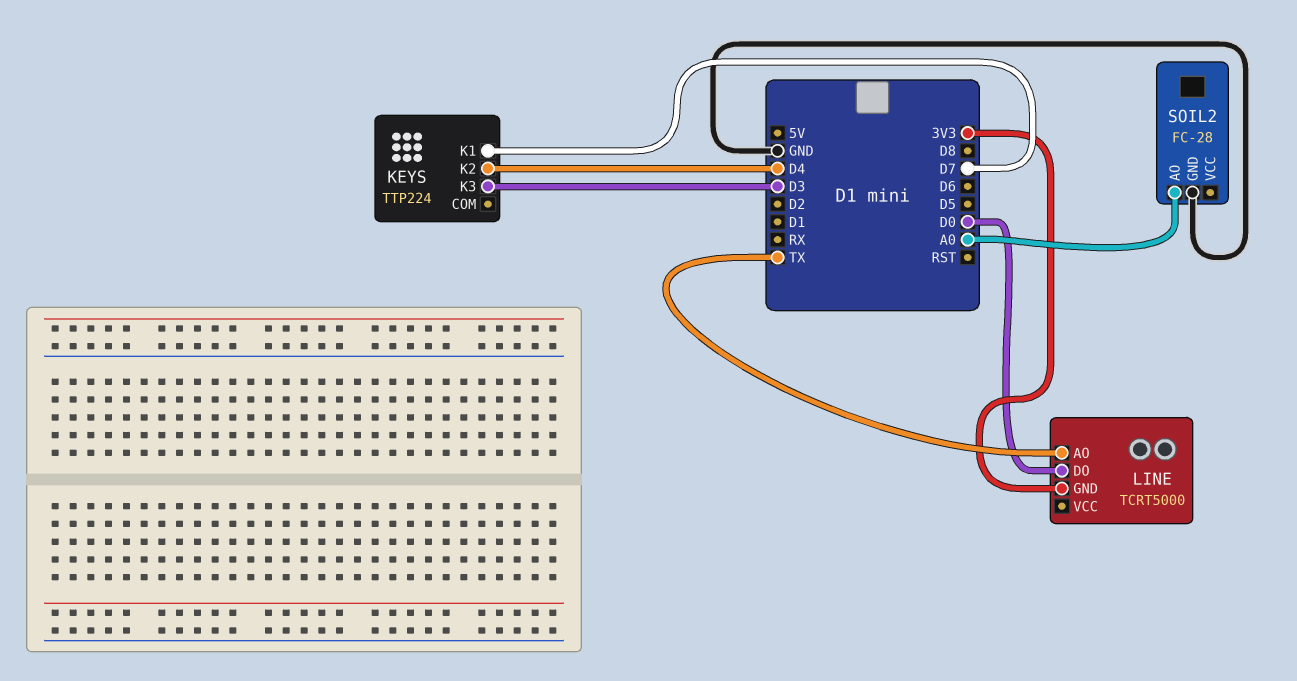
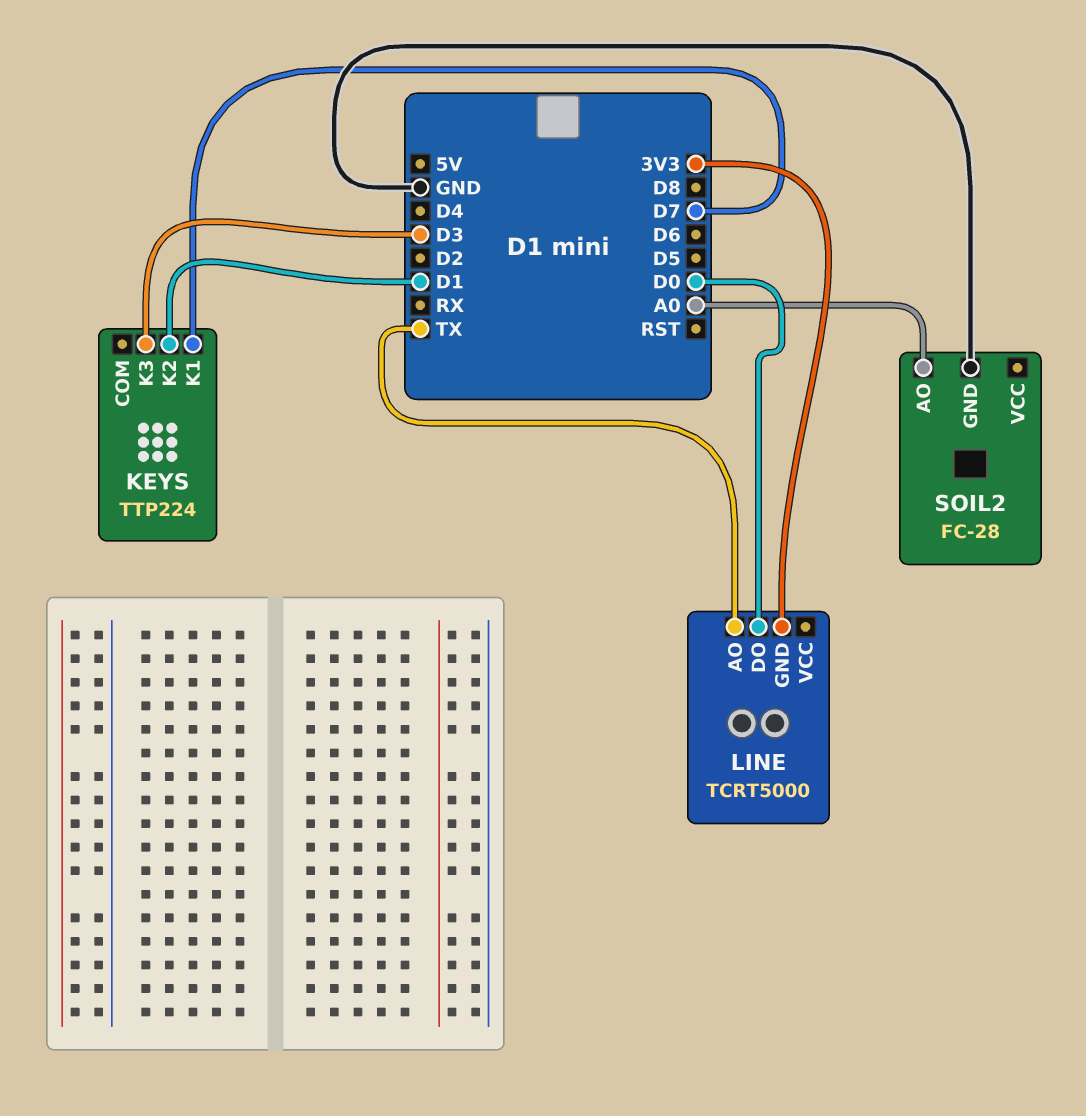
KEYS pin K2: D4 -> D1

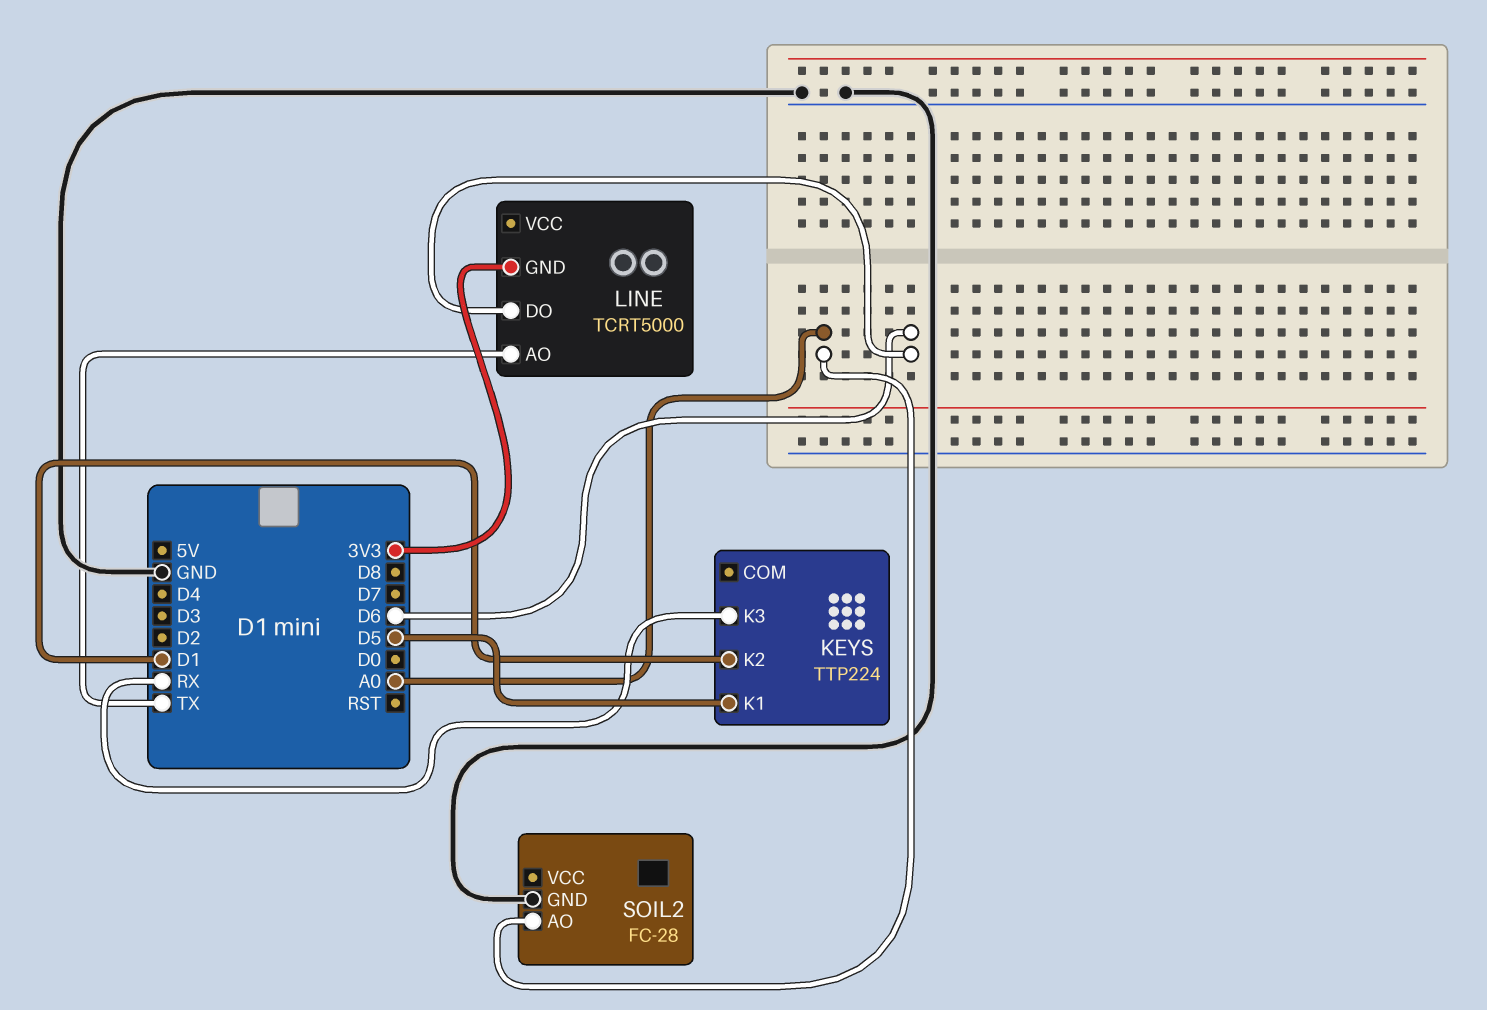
KEYS pin K1: D7 -> D5
KEYS pin K3: D3 -> RX
LINE pin DO: D0 -> D6

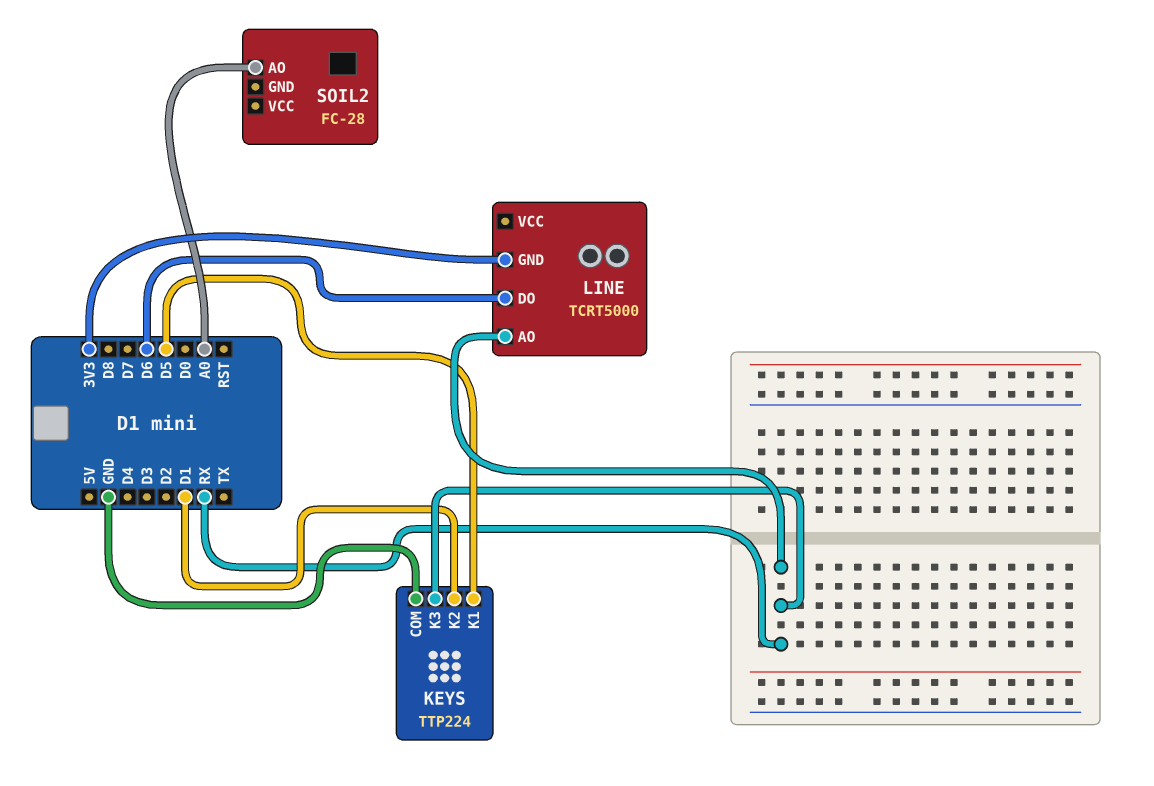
KEYS pin COM: none -> GND
LINE pin AO: TX -> RX
SOIL2 pin GND: GND -> none

